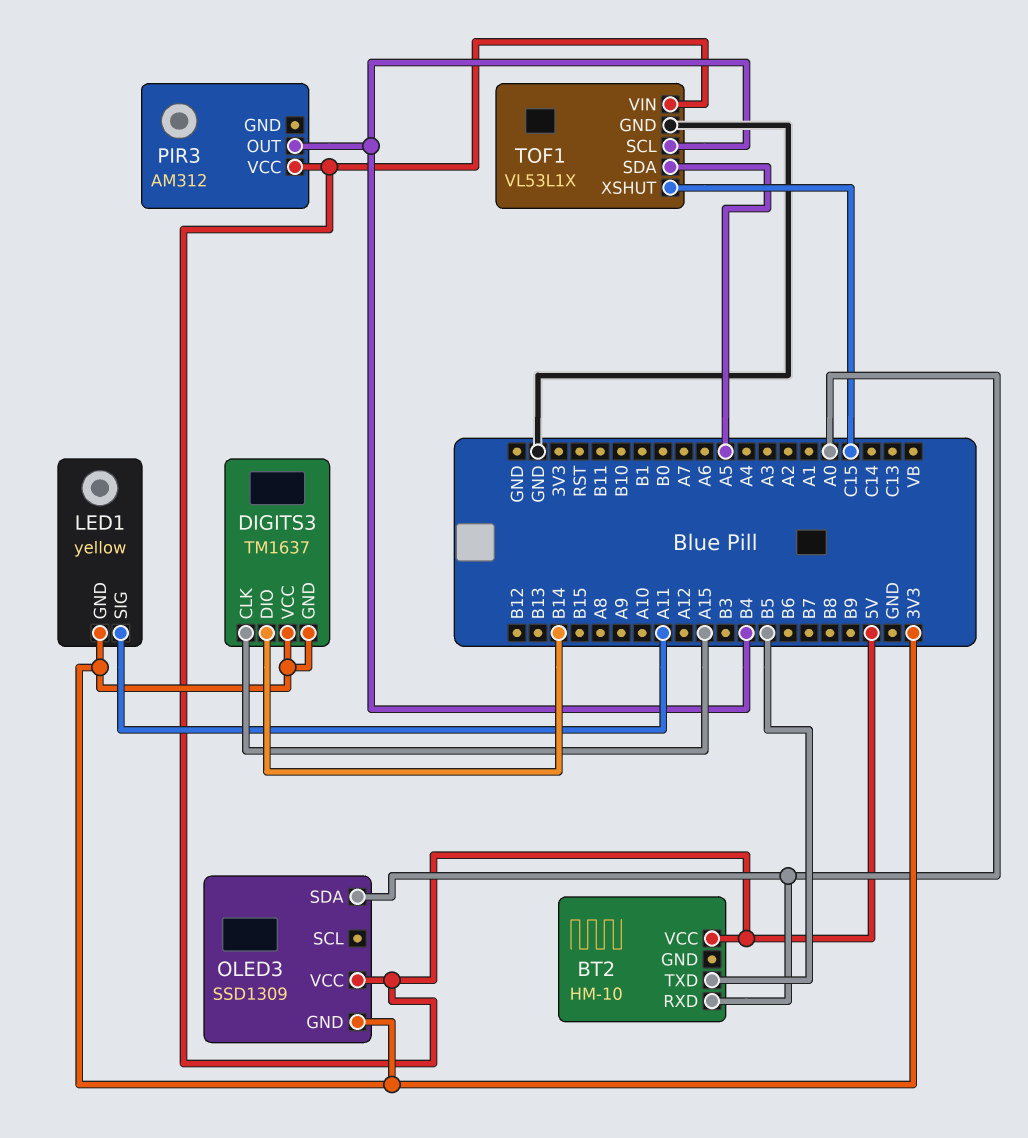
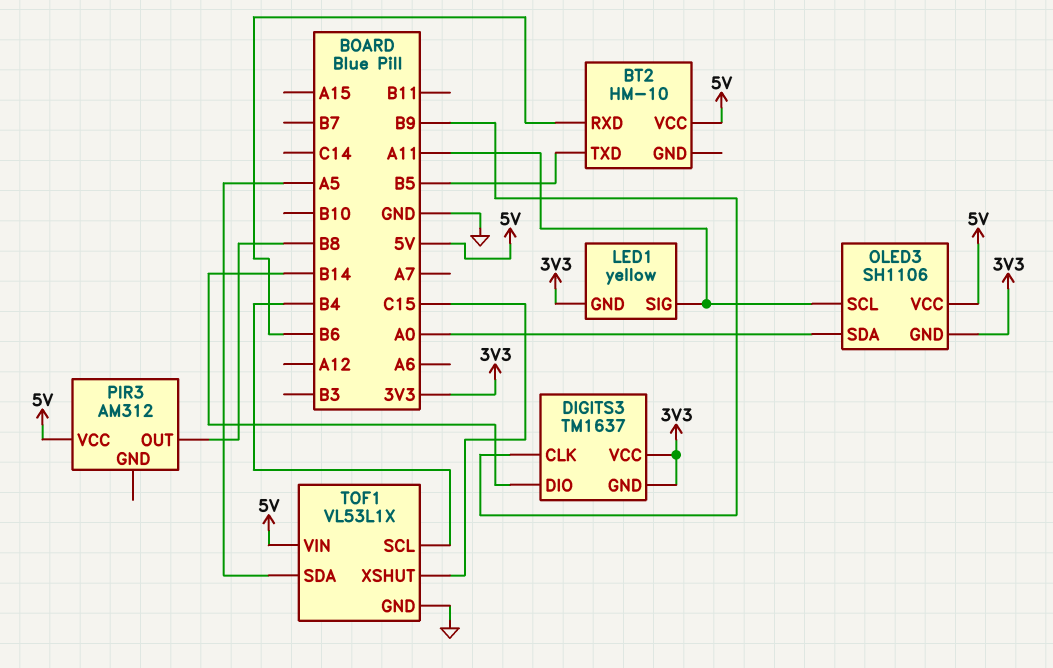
BT2 pin RXD: A0 -> B6
DIGITS3 pin CLK: A15 -> B9
OLED3: SSD1309 -> SH1106
OLED3 pin SCL: none -> A11
PIR3 pin OUT: B4 -> B8

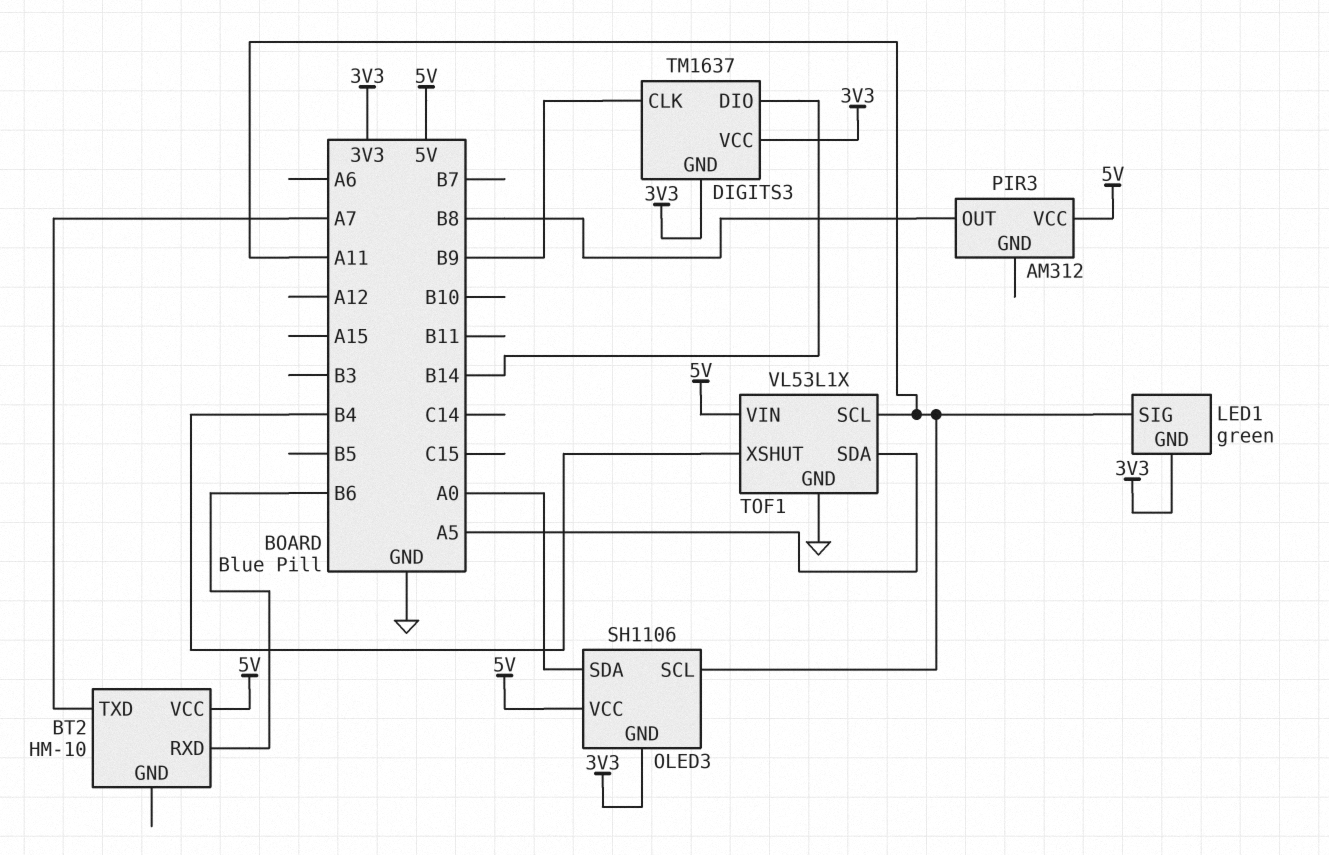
BT2 pin TXD: B5 -> A7
LED1: yellow -> green
TOF1 pin SCL: B4 -> A11
TOF1 pin XSHUT: C15 -> B4

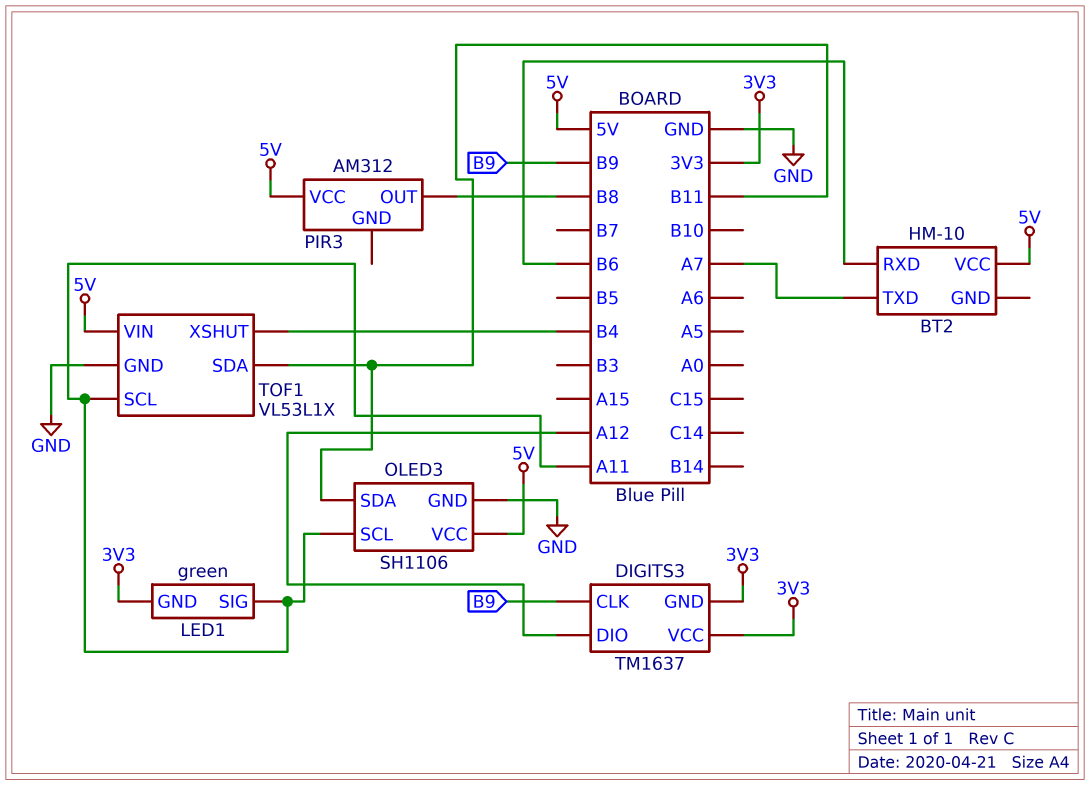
DIGITS3 pin DIO: B14 -> A12
OLED3 pin GND: 3V3 -> GND
OLED3 pin SDA: A0 -> B11
TOF1 pin SDA: A5 -> B11

